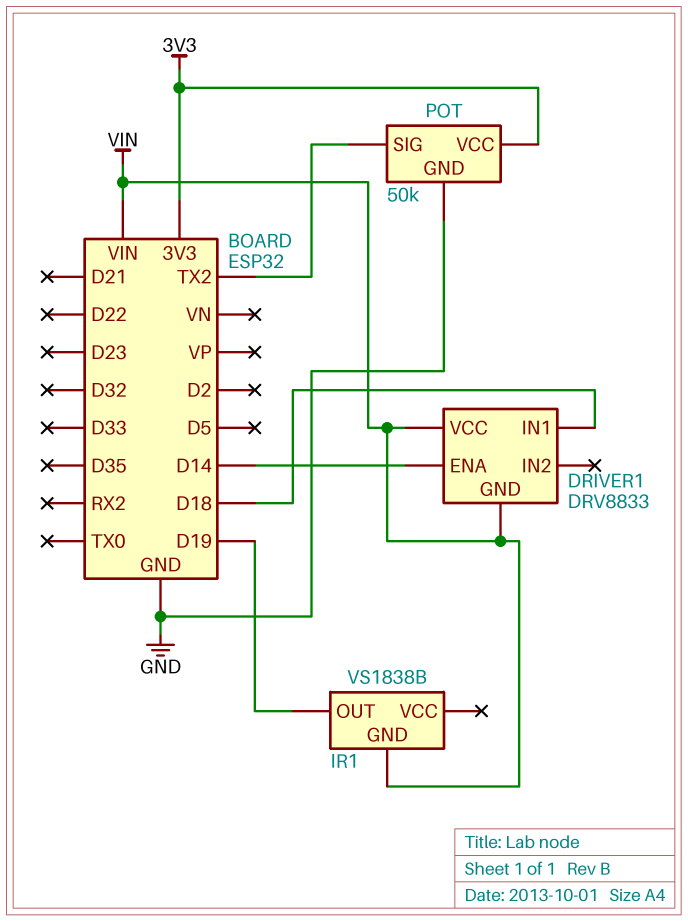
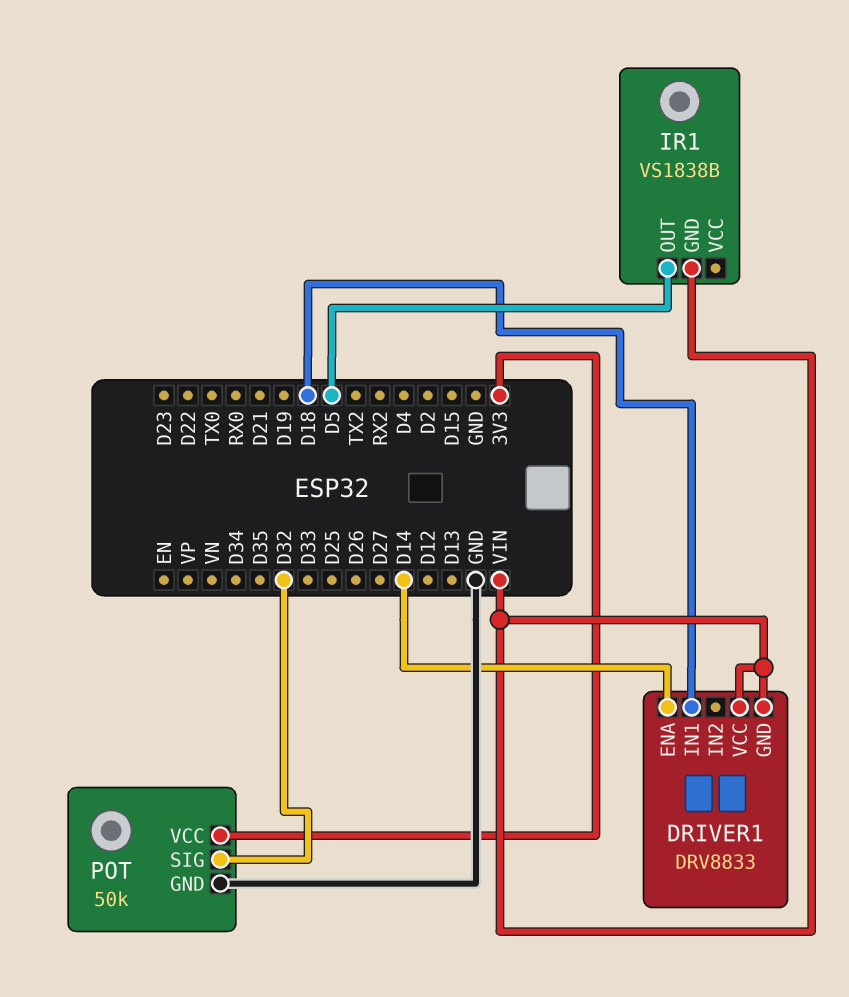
IR1 pin OUT: D19 -> D5
POT pin SIG: TX2 -> D32

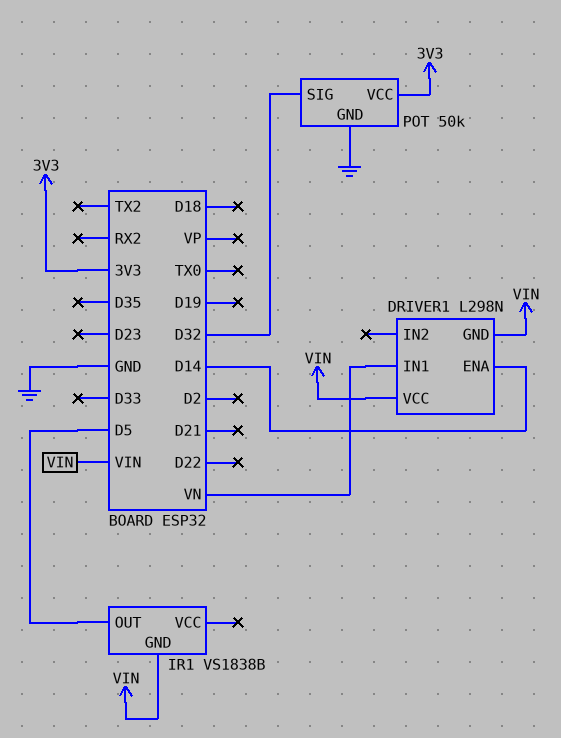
DRIVER1: DRV8833 -> L298N
DRIVER1 pin IN1: D18 -> VN

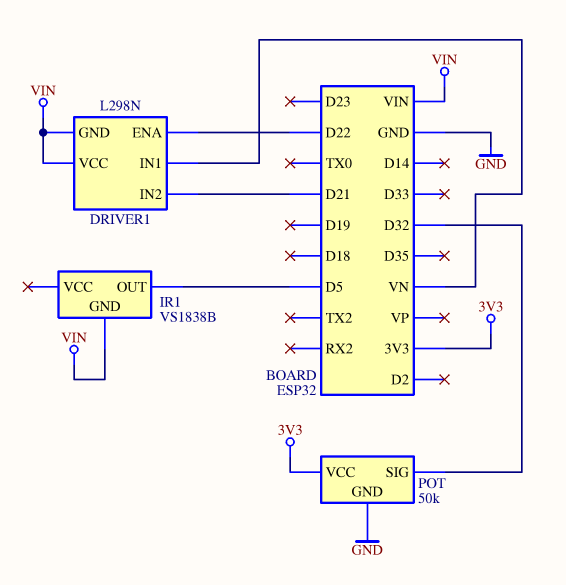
DRIVER1 pin ENA: D14 -> D22
DRIVER1 pin IN2: none -> D21

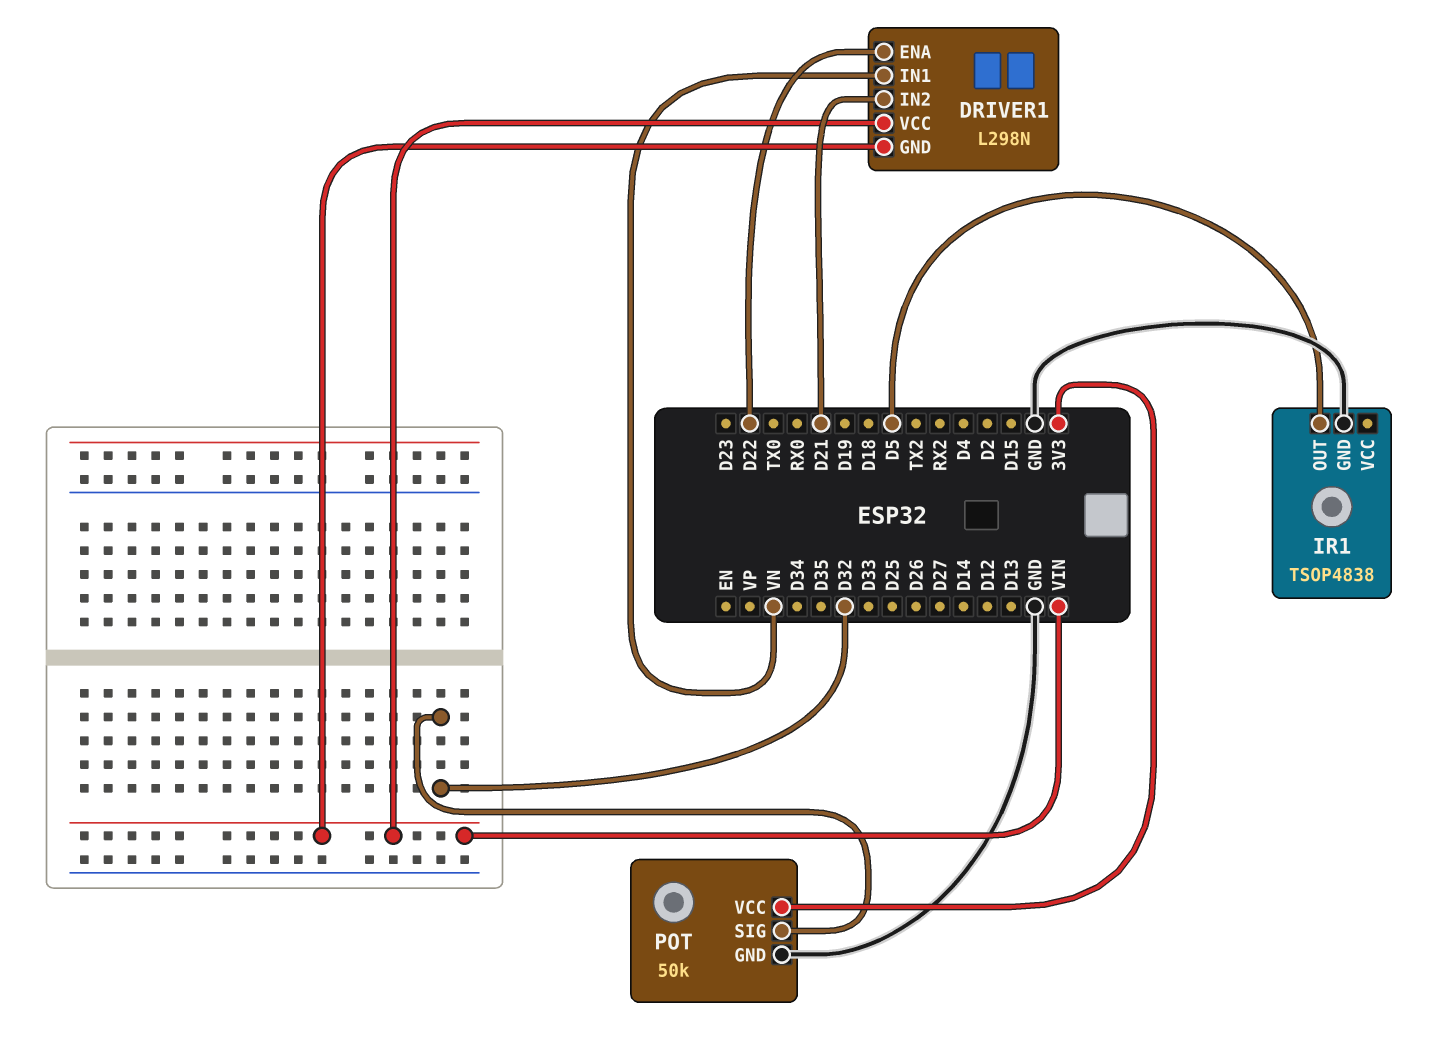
IR1: VS1838B -> TSOP4838
IR1 pin GND: VIN -> GND

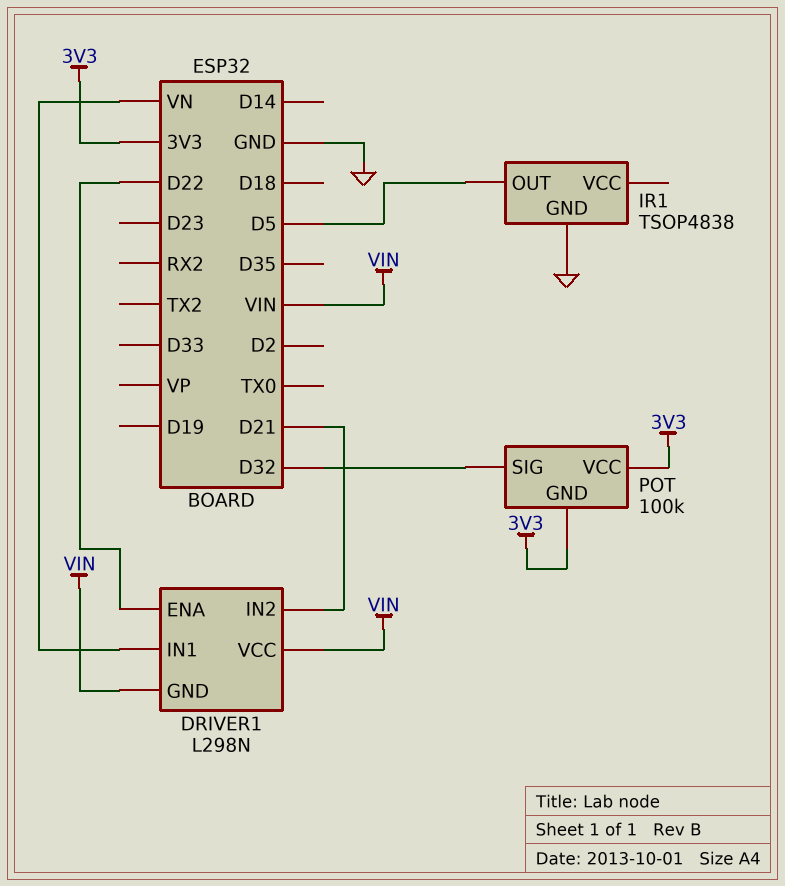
POT: 50k -> 100k
POT pin GND: GND -> 3V3

